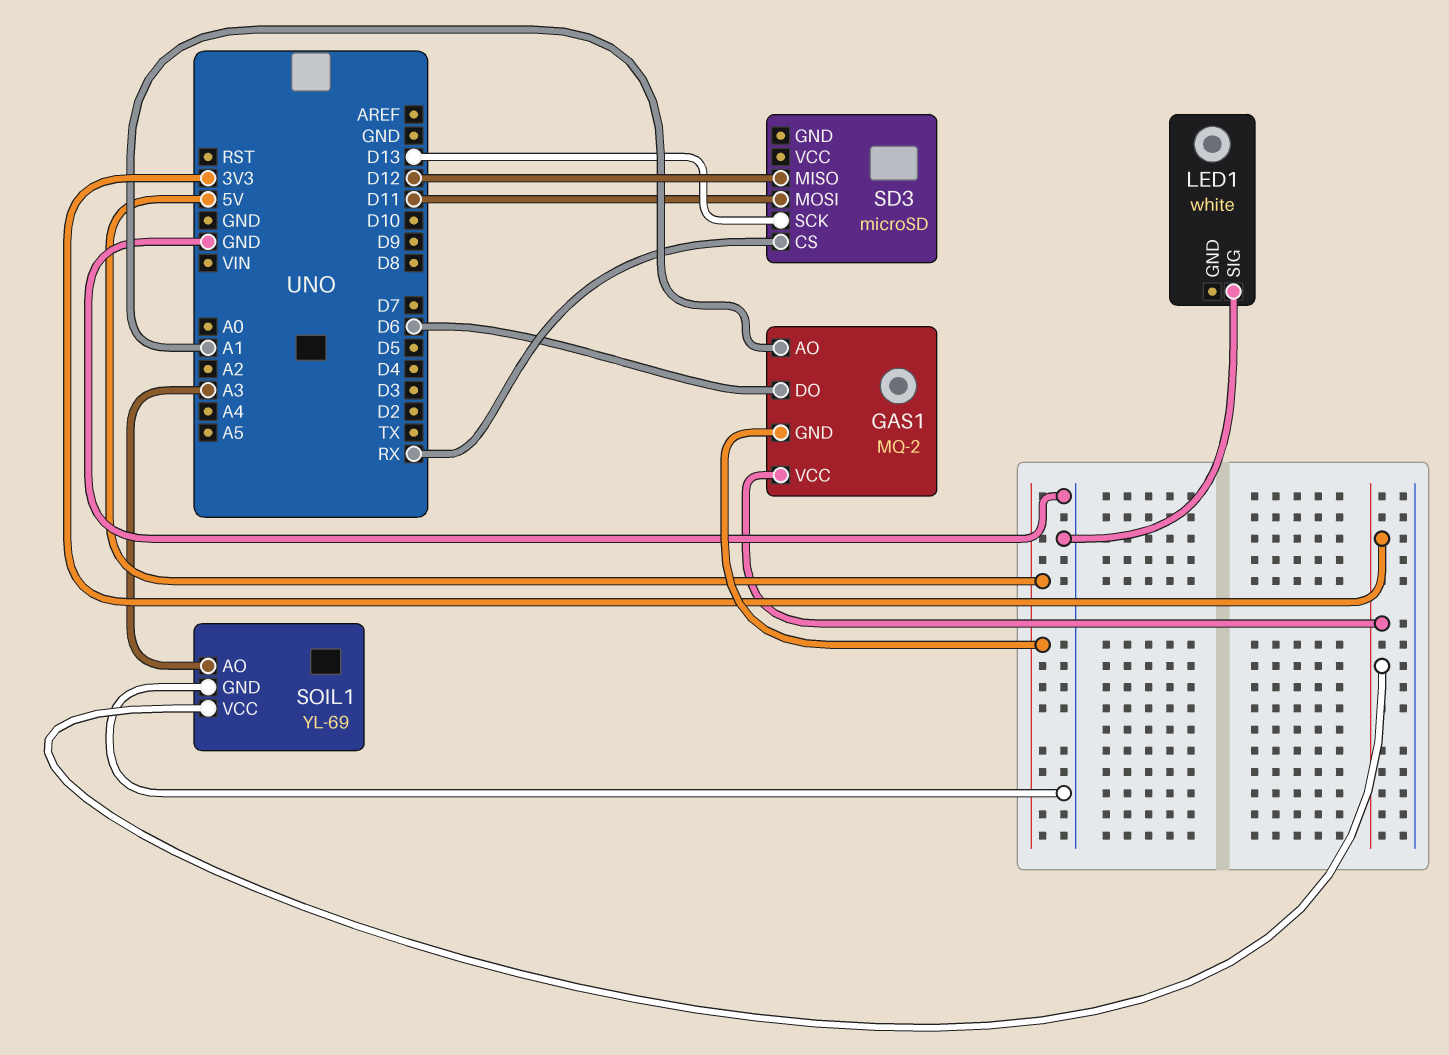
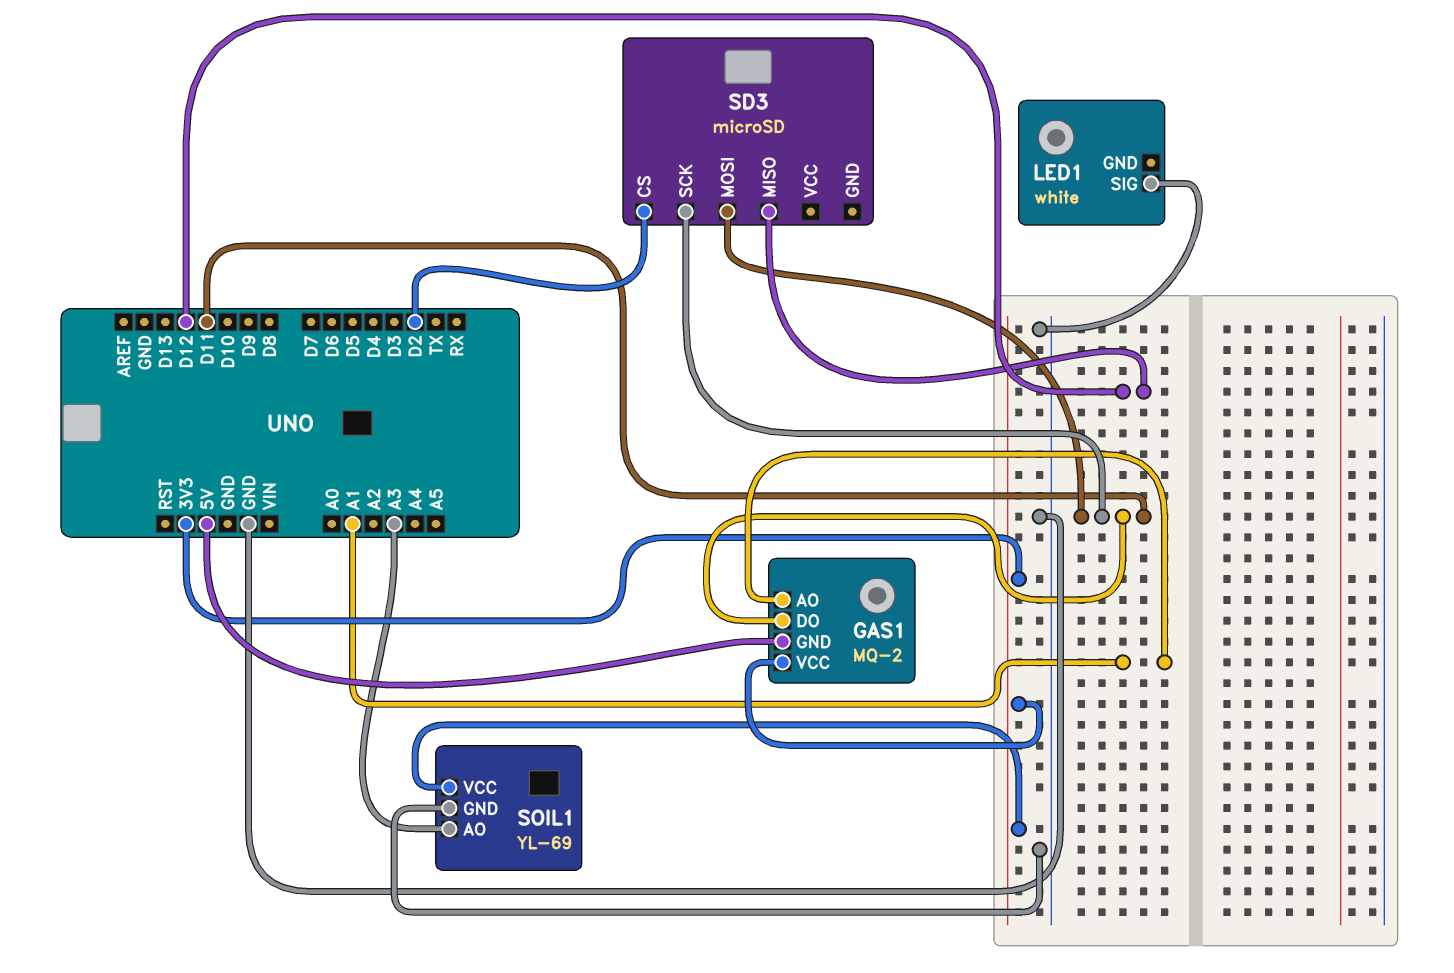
GAS1 pin DO: D6 -> D11
SD3 pin CS: RX -> D2
SD3 pin SCK: D13 -> D11

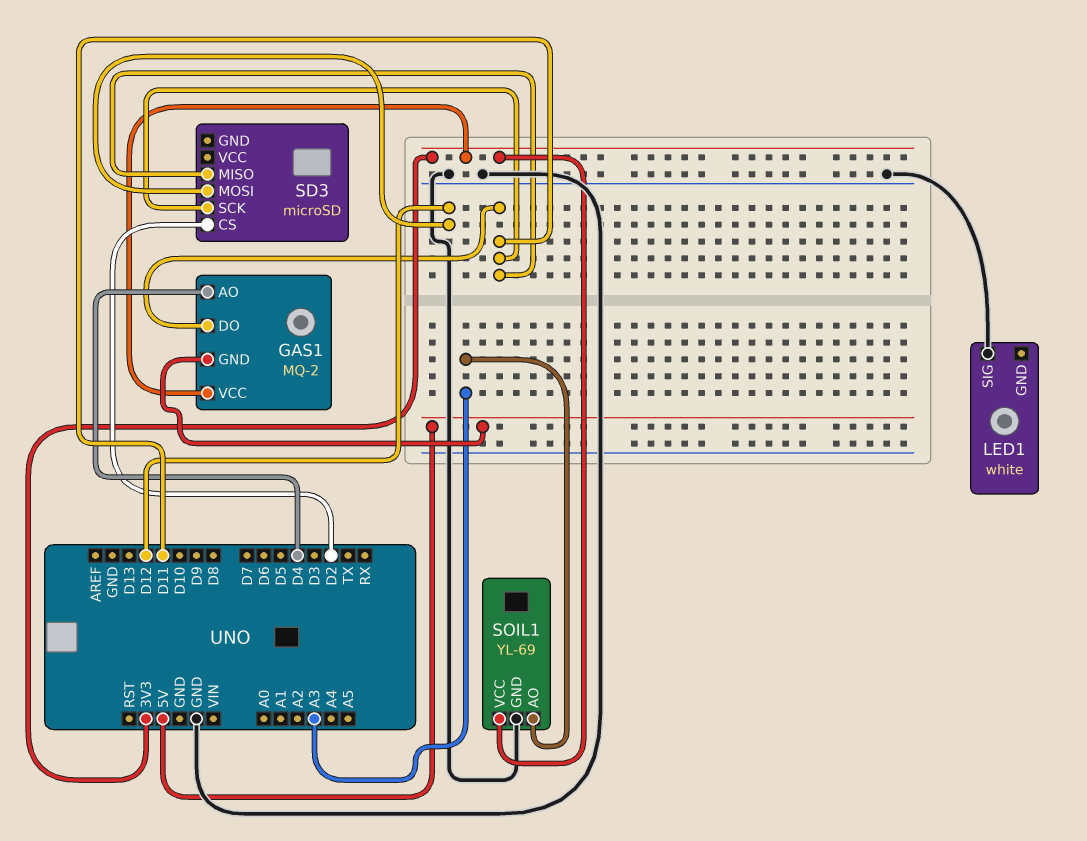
GAS1 pin AO: A1 -> D4
SD3 pin MISO: D12 -> D11
SD3 pin MOSI: D11 -> D12

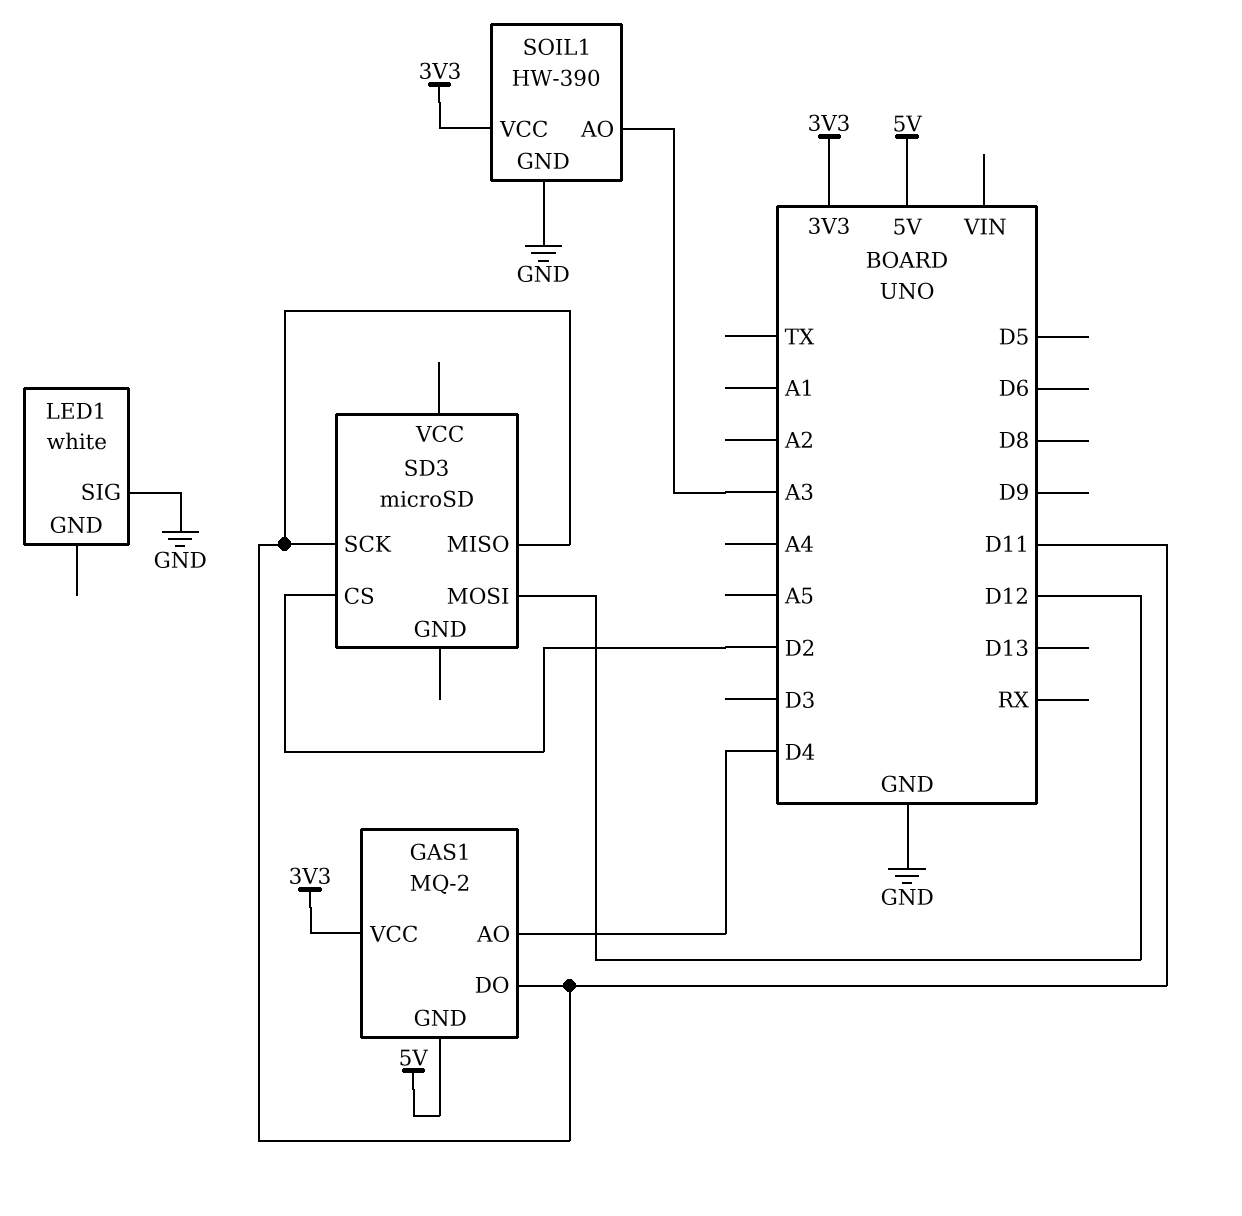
SOIL1: YL-69 -> HW-390

